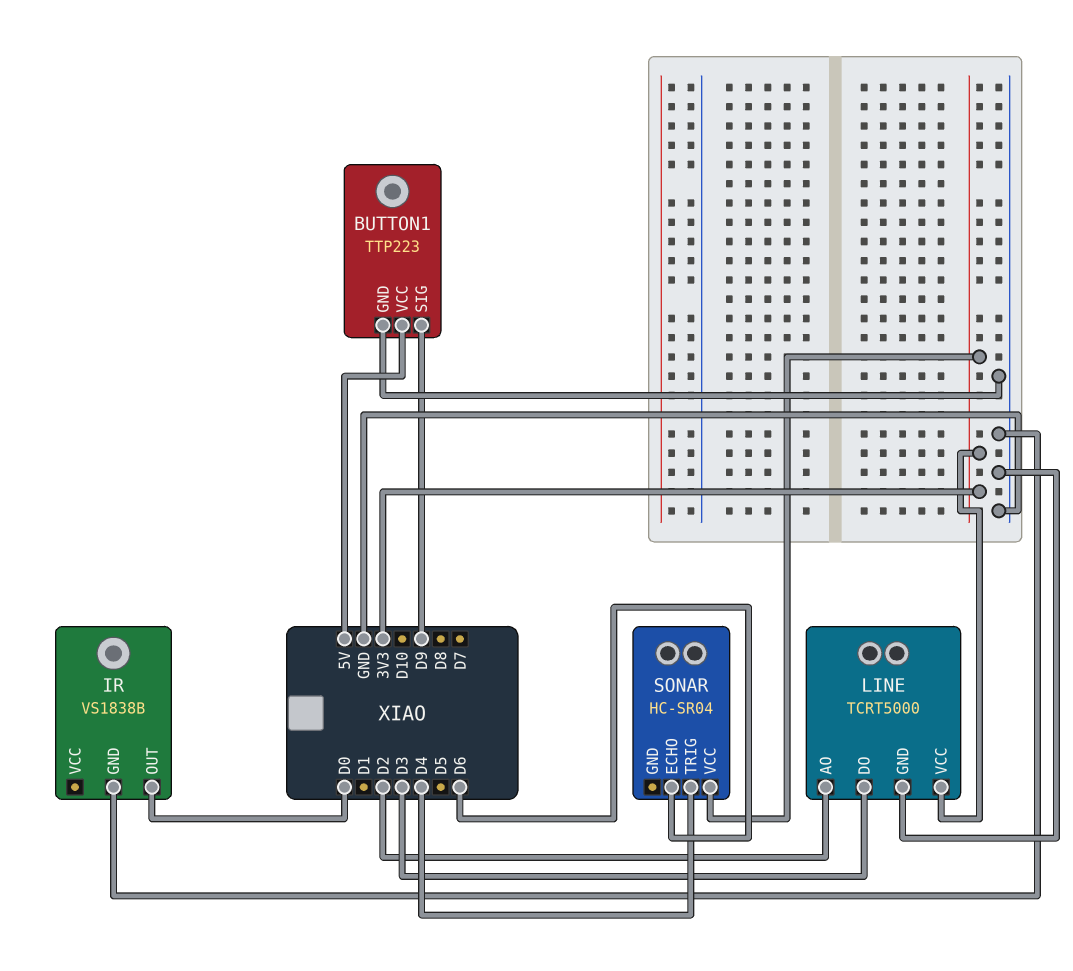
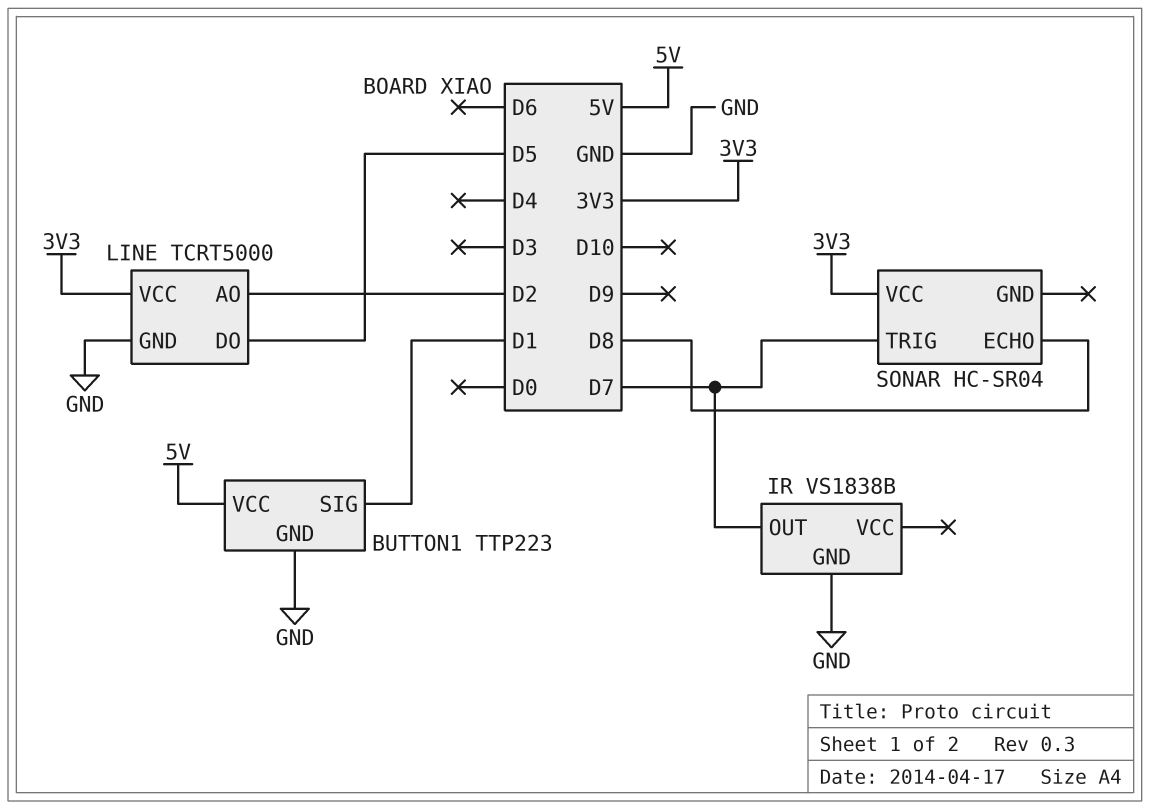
BUTTON1 pin SIG: D9 -> D1
IR pin OUT: D0 -> D7
LINE pin DO: D3 -> D5
SONAR pin ECHO: D6 -> D8
SONAR pin TRIG: D4 -> D7

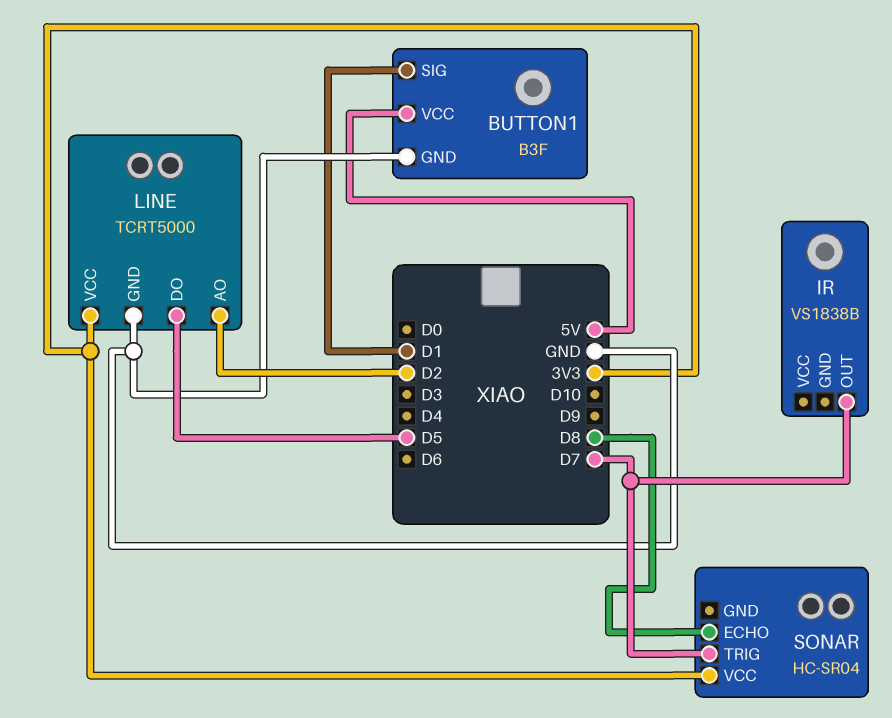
BUTTON1: TTP223 -> B3F
IR pin GND: GND -> none

